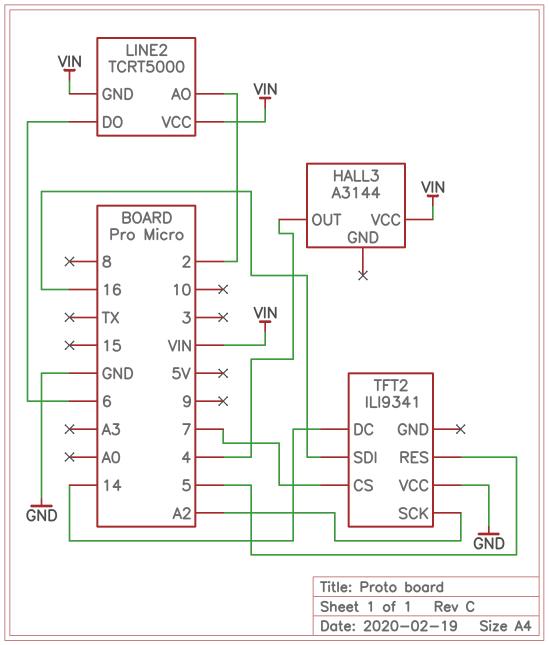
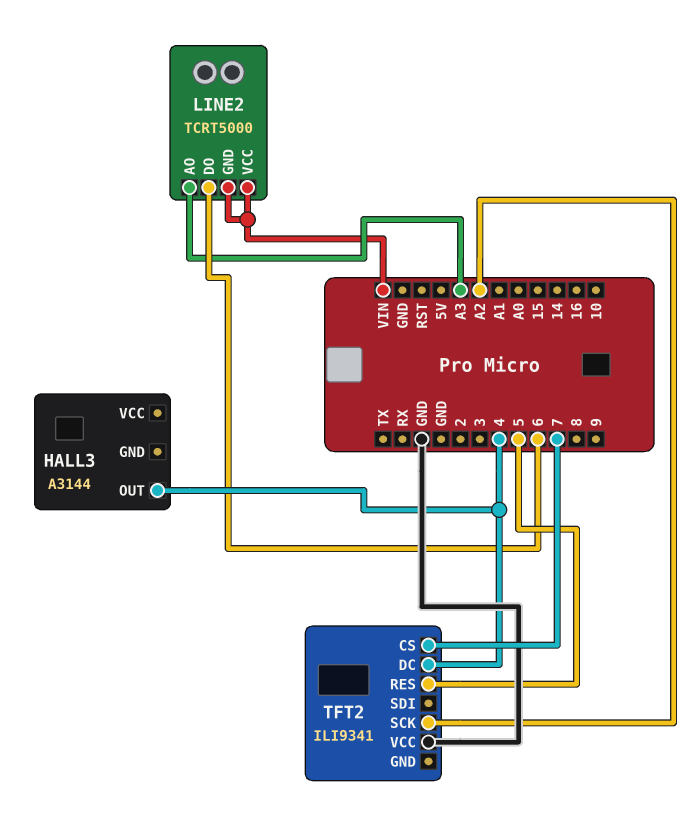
HALL3 pin VCC: VIN -> none
LINE2 pin AO: 2 -> A3
TFT2 pin DC: 14 -> 4
TFT2 pin SDI: 16 -> none

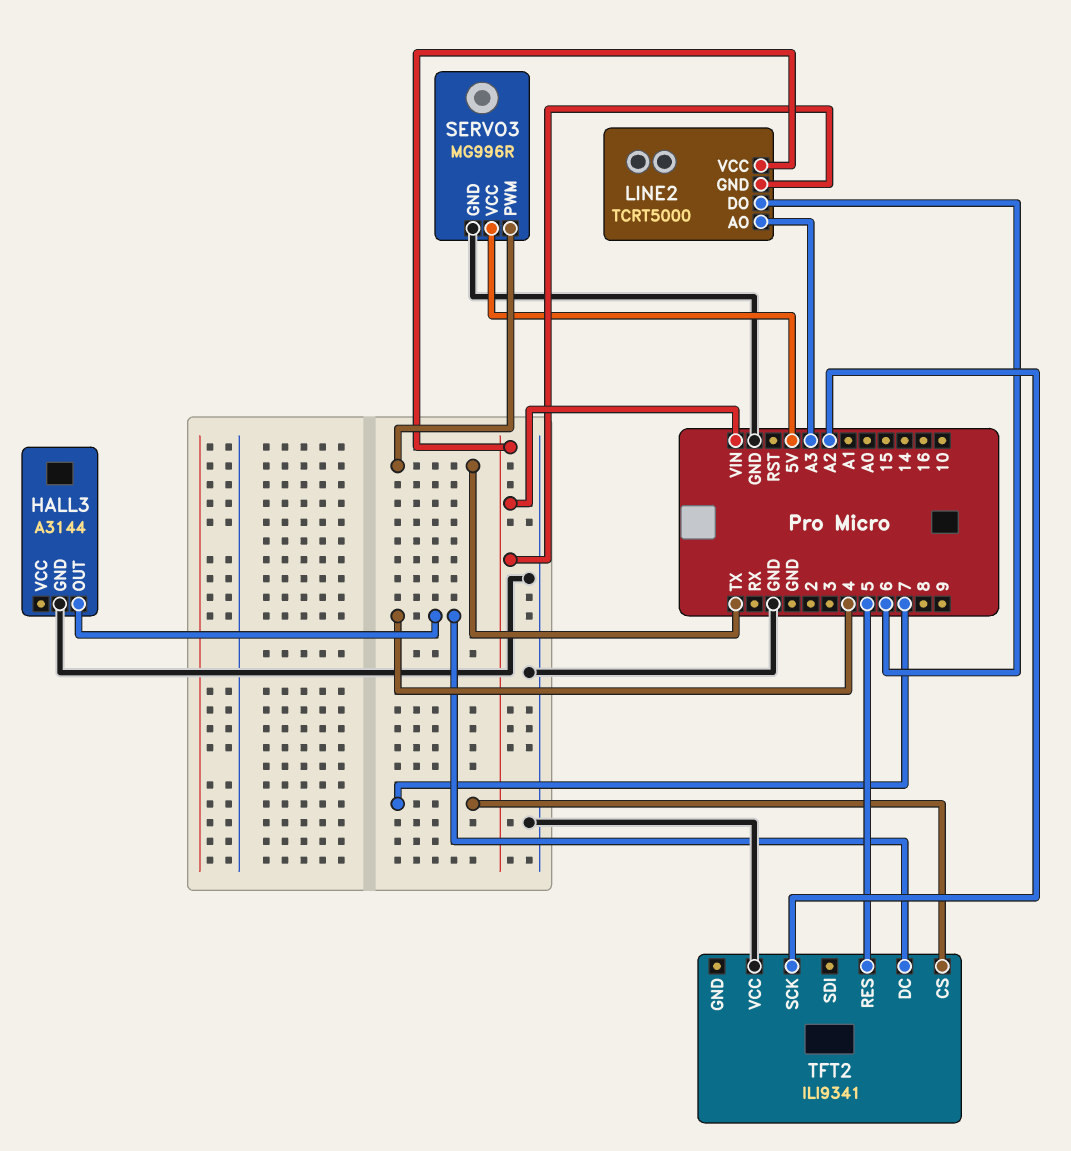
HALL3 pin GND: none -> GND
SERVO3: none -> MG996R
SERVO3 pin GND: none -> GND
SERVO3 pin PWM: none -> TX
SERVO3 pin VCC: none -> 5V

